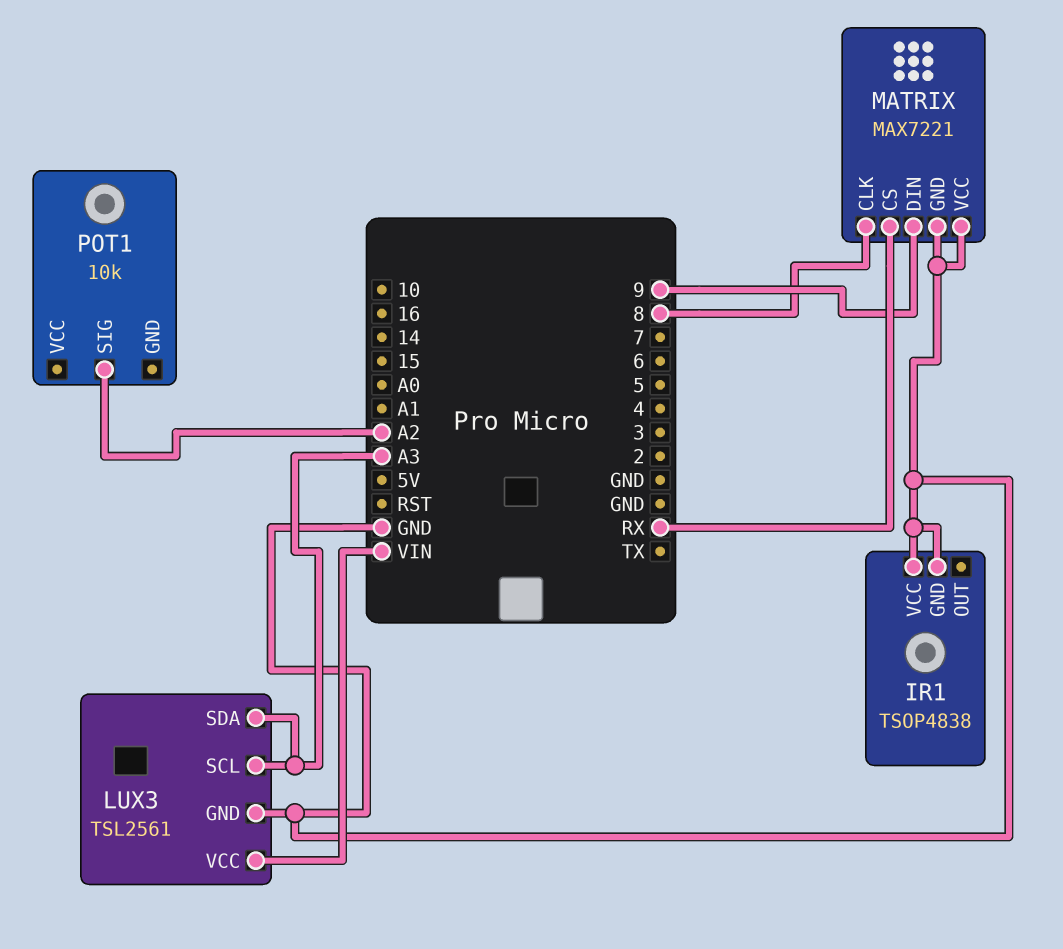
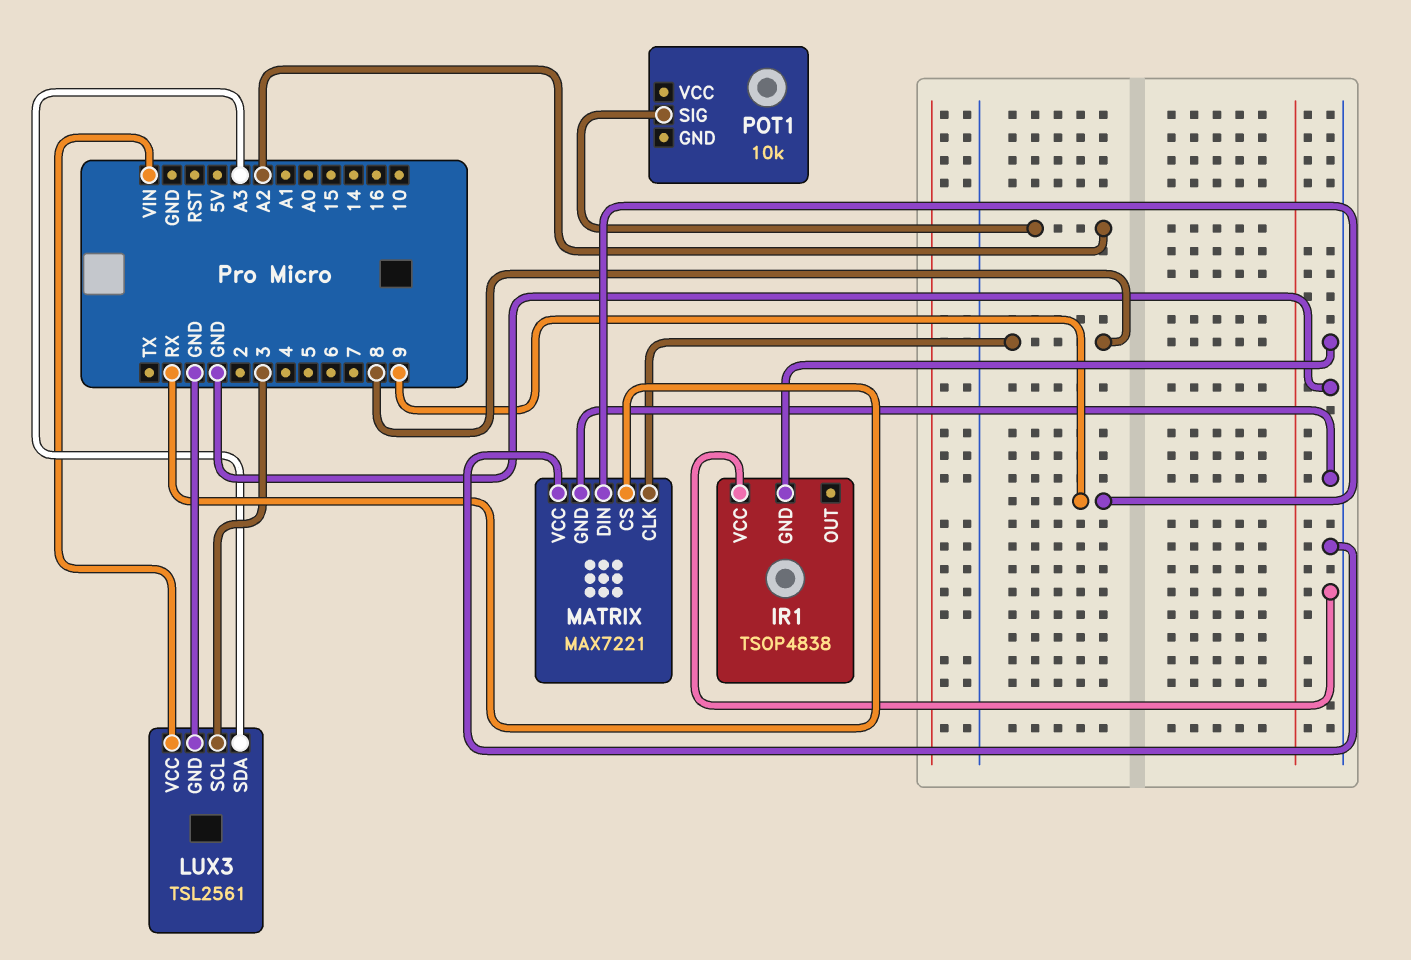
LUX3 pin SCL: A3 -> 3

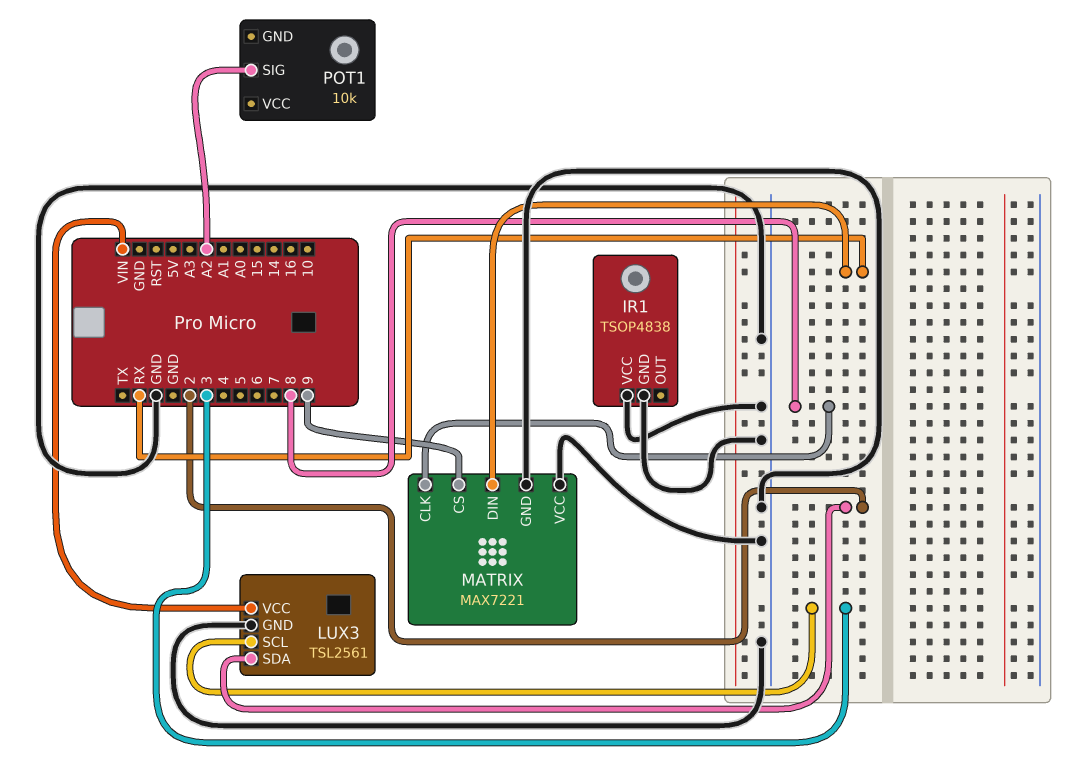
LUX3 pin SDA: A3 -> 2
MATRIX pin CS: RX -> 9
MATRIX pin DIN: 9 -> RX

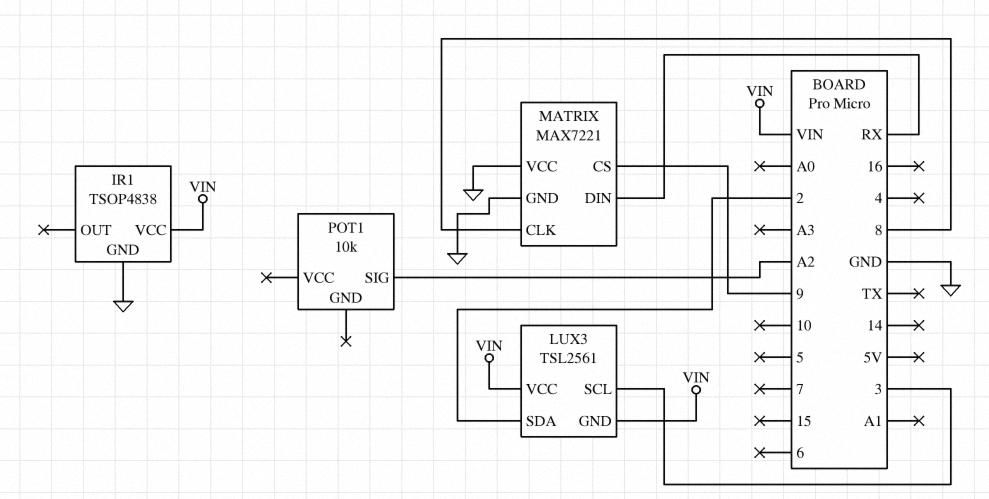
IR1 pin VCC: GND -> VIN
LUX3 pin GND: GND -> VIN

